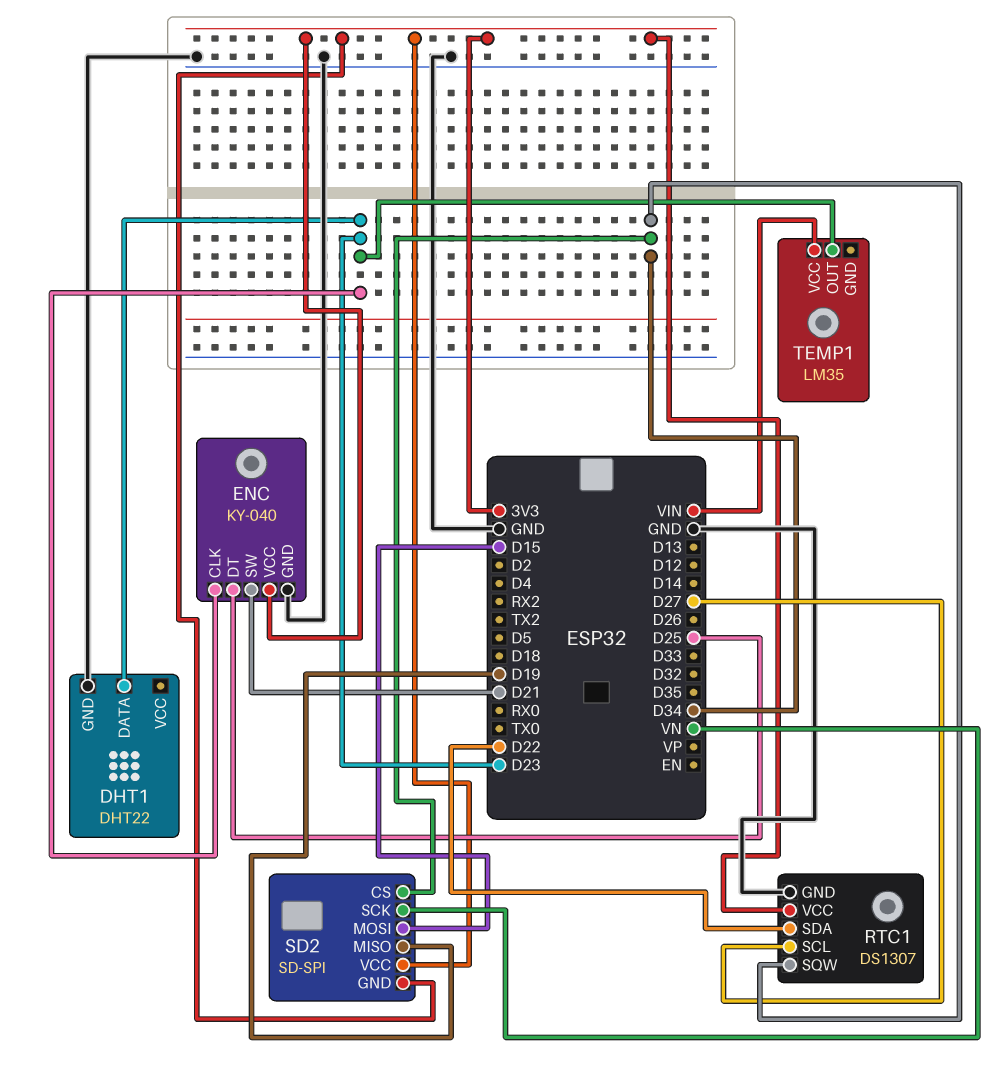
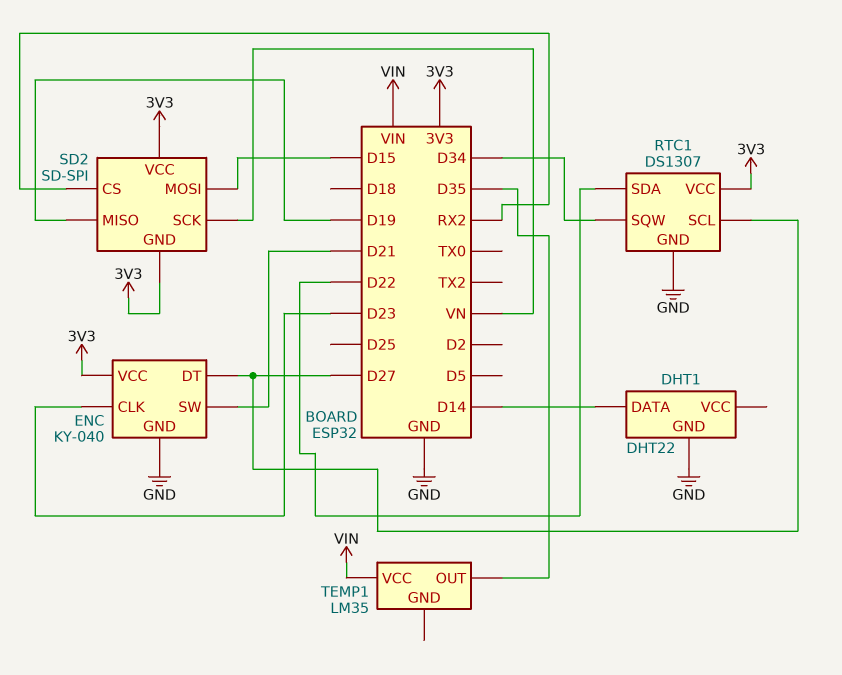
DHT1 pin DATA: D23 -> D14
ENC pin DT: D25 -> D27
SD2 pin CS: D34 -> RX2
TEMP1 pin OUT: D23 -> D35

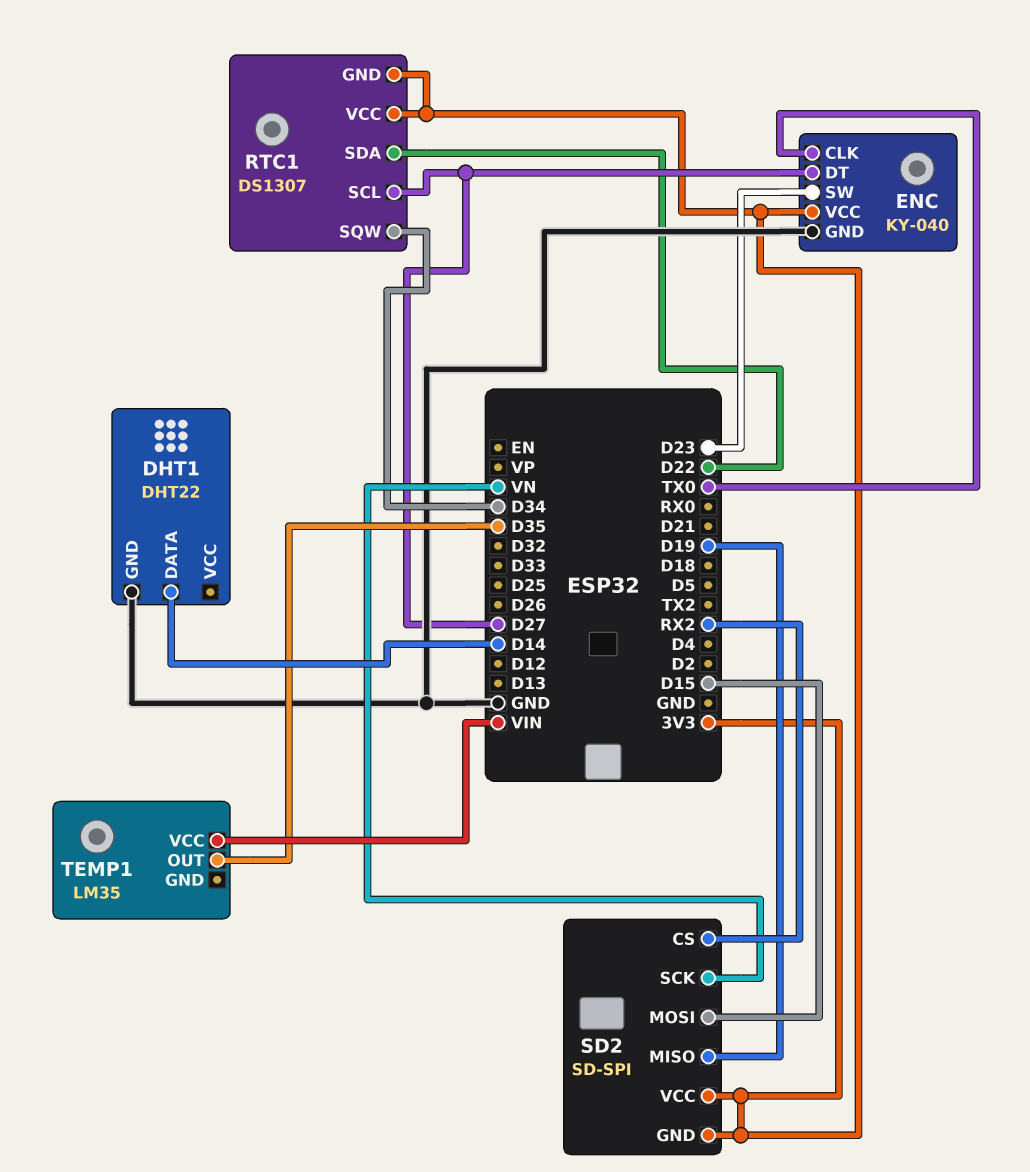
ENC pin CLK: D23 -> TX0
ENC pin SW: D21 -> D23
RTC1 pin GND: GND -> 3V3

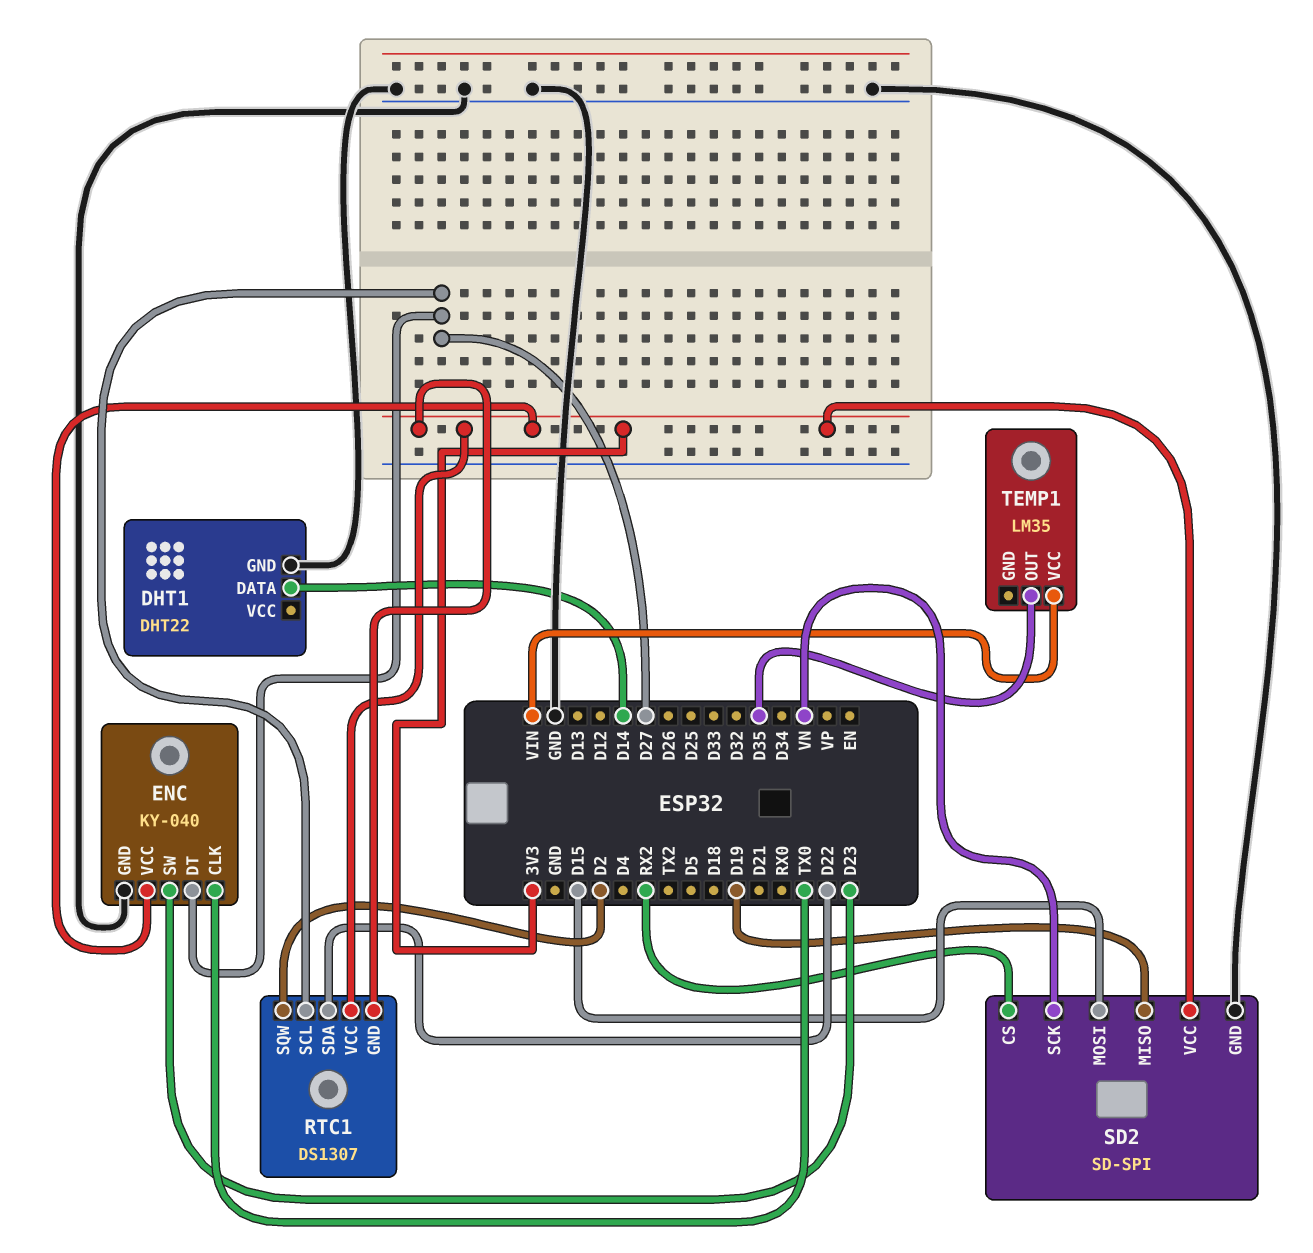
RTC1 pin SQW: D34 -> D2
SD2 pin GND: 3V3 -> GND

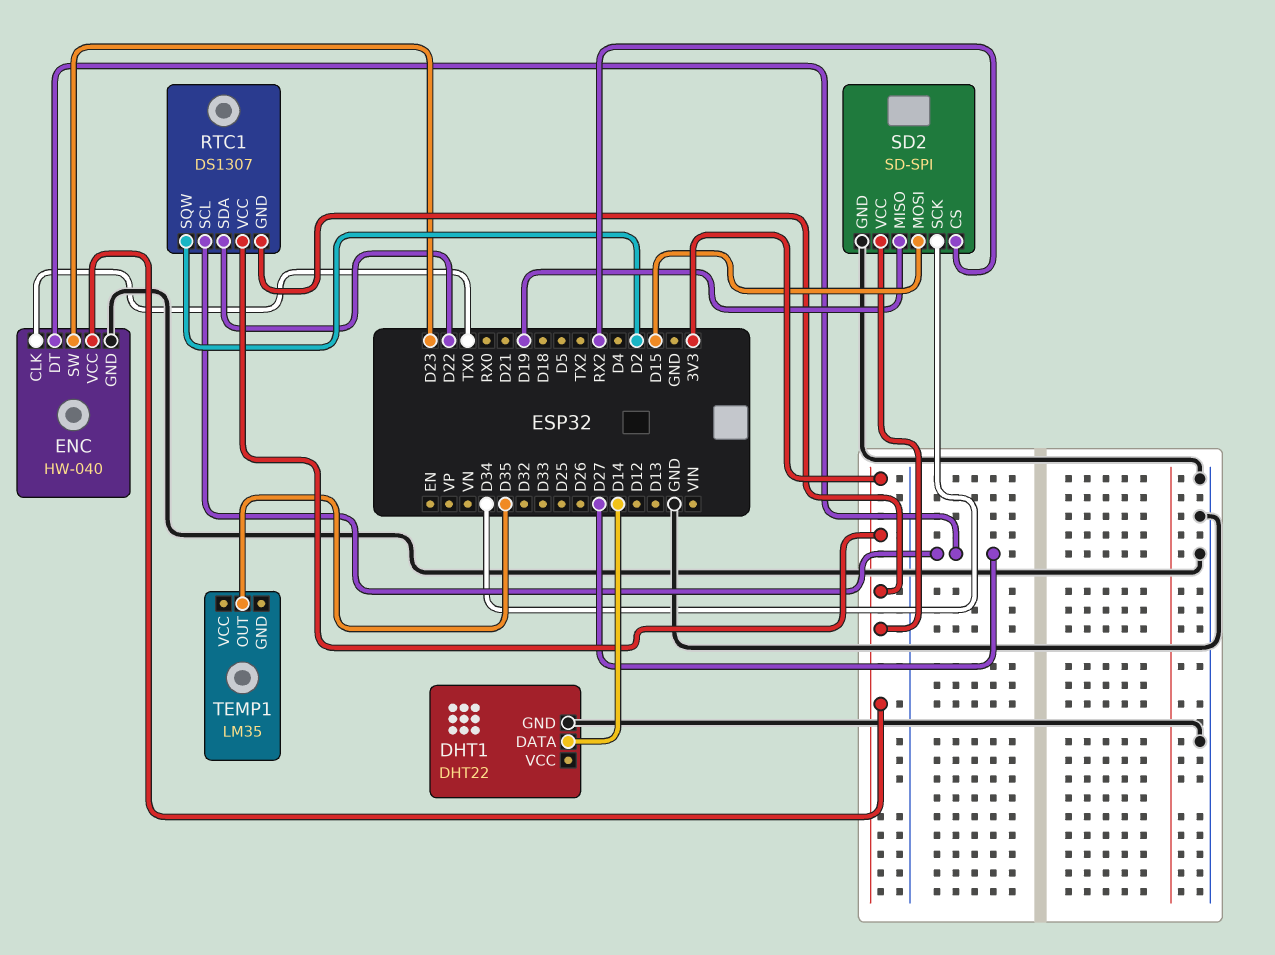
ENC: KY-040 -> HW-040
SD2 pin SCK: VN -> D34
TEMP1 pin VCC: VIN -> none

